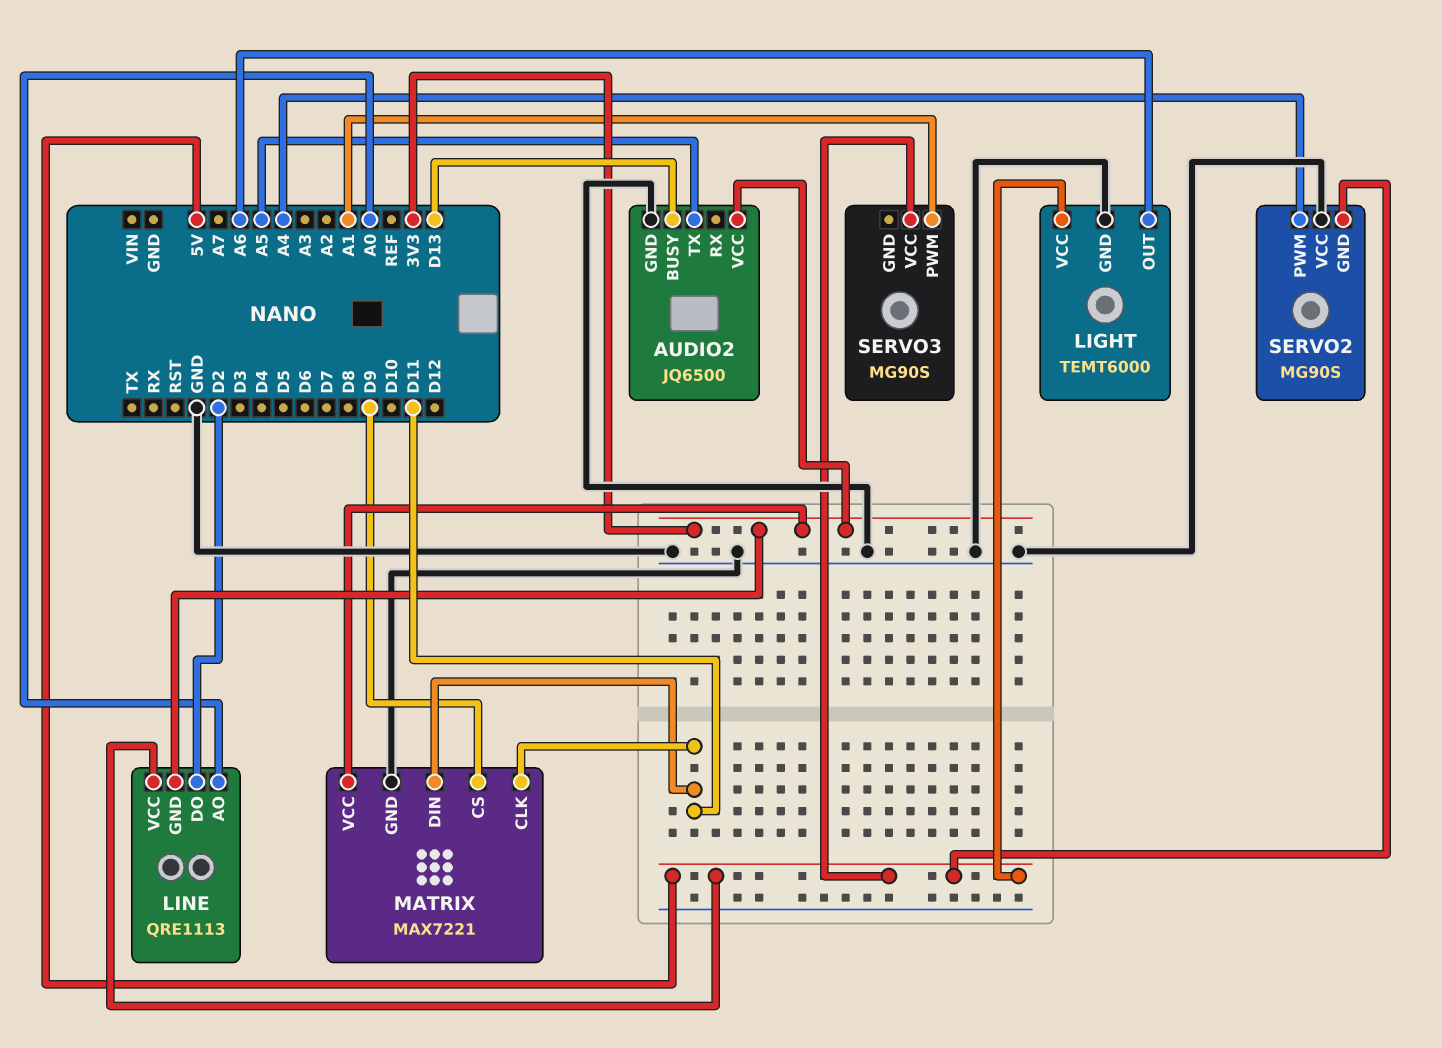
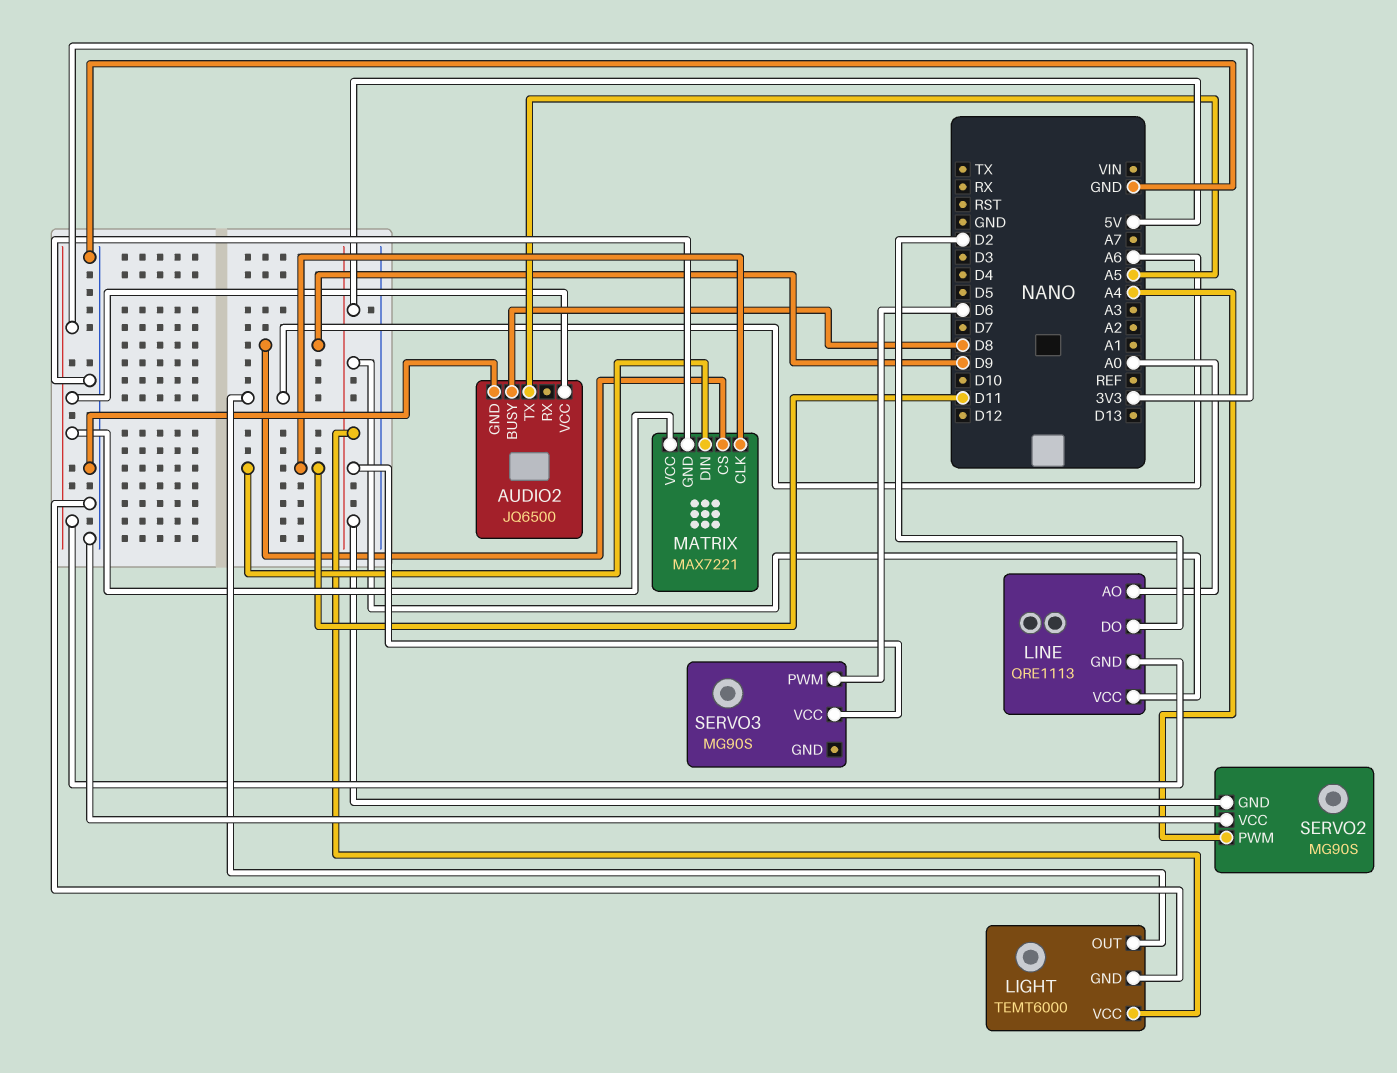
AUDIO2 pin BUSY: D13 -> D8
SERVO3 pin PWM: A1 -> D6

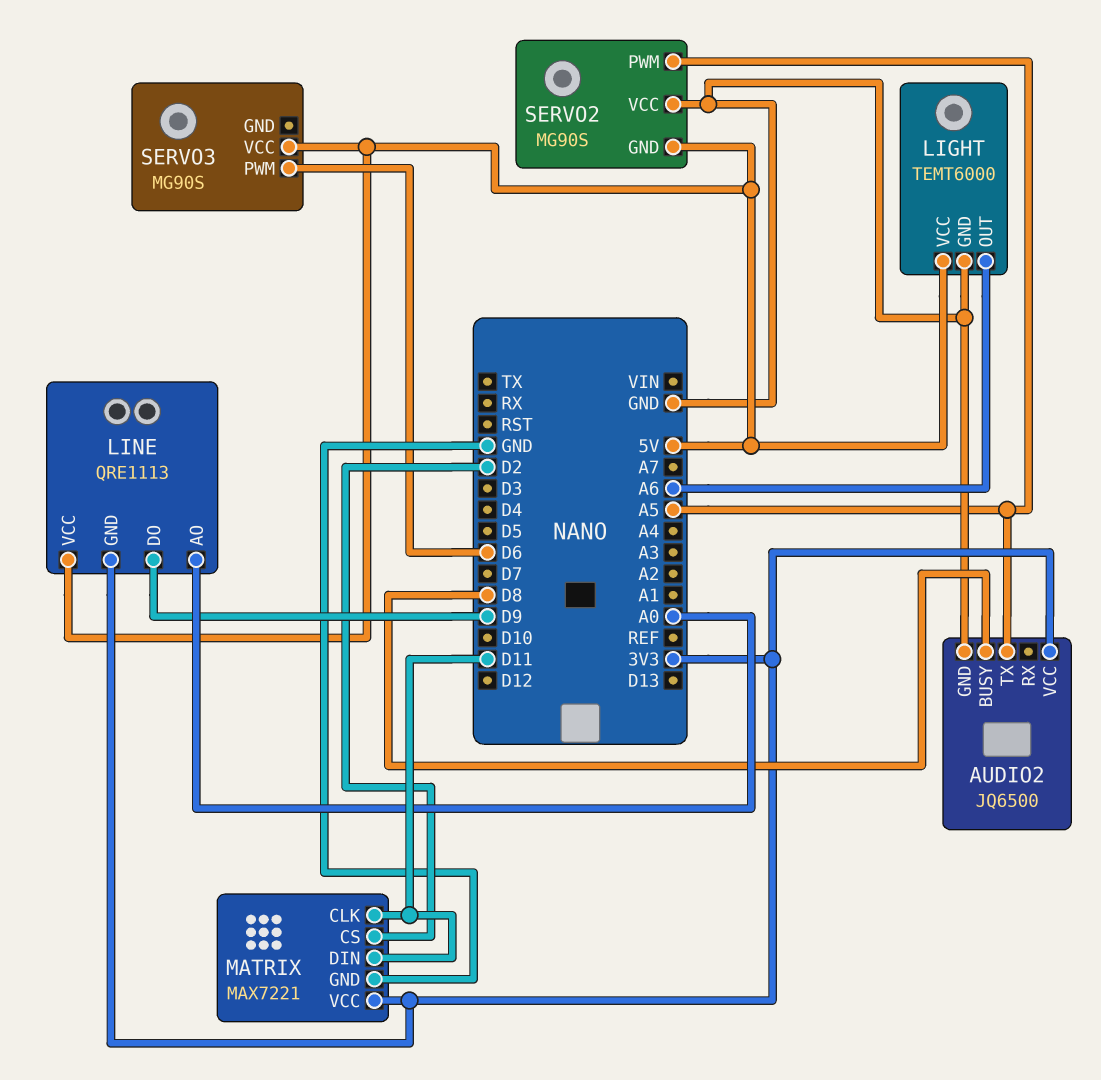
LINE pin DO: D2 -> D9
MATRIX pin CS: D9 -> D2
SERVO2 pin PWM: A4 -> A5

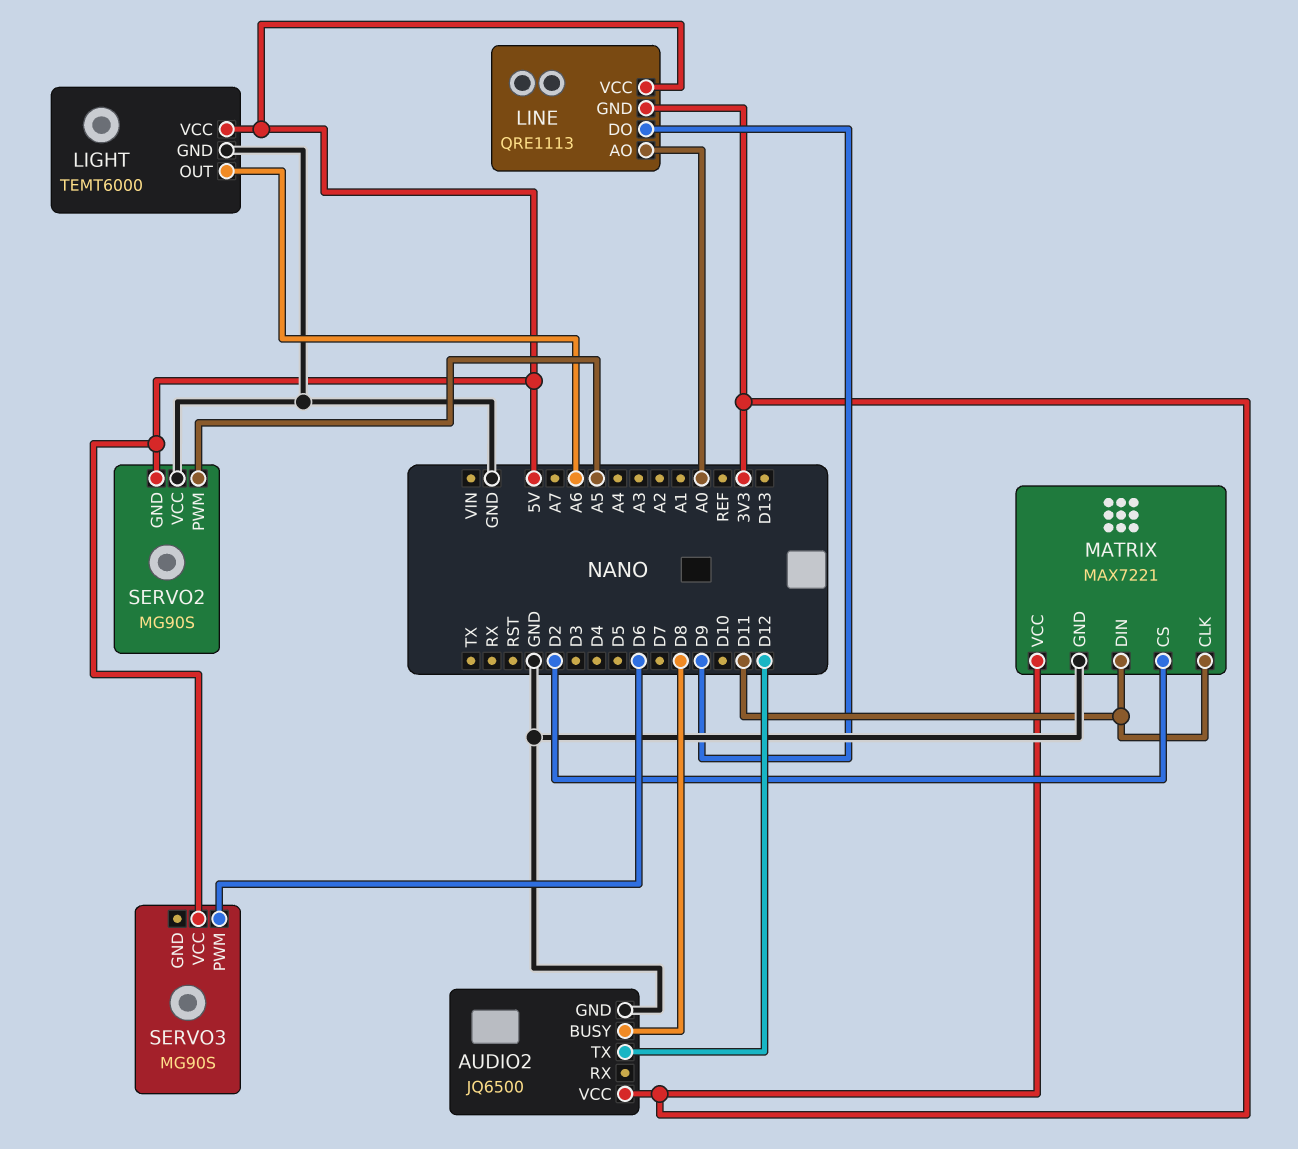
AUDIO2 pin TX: A5 -> D12

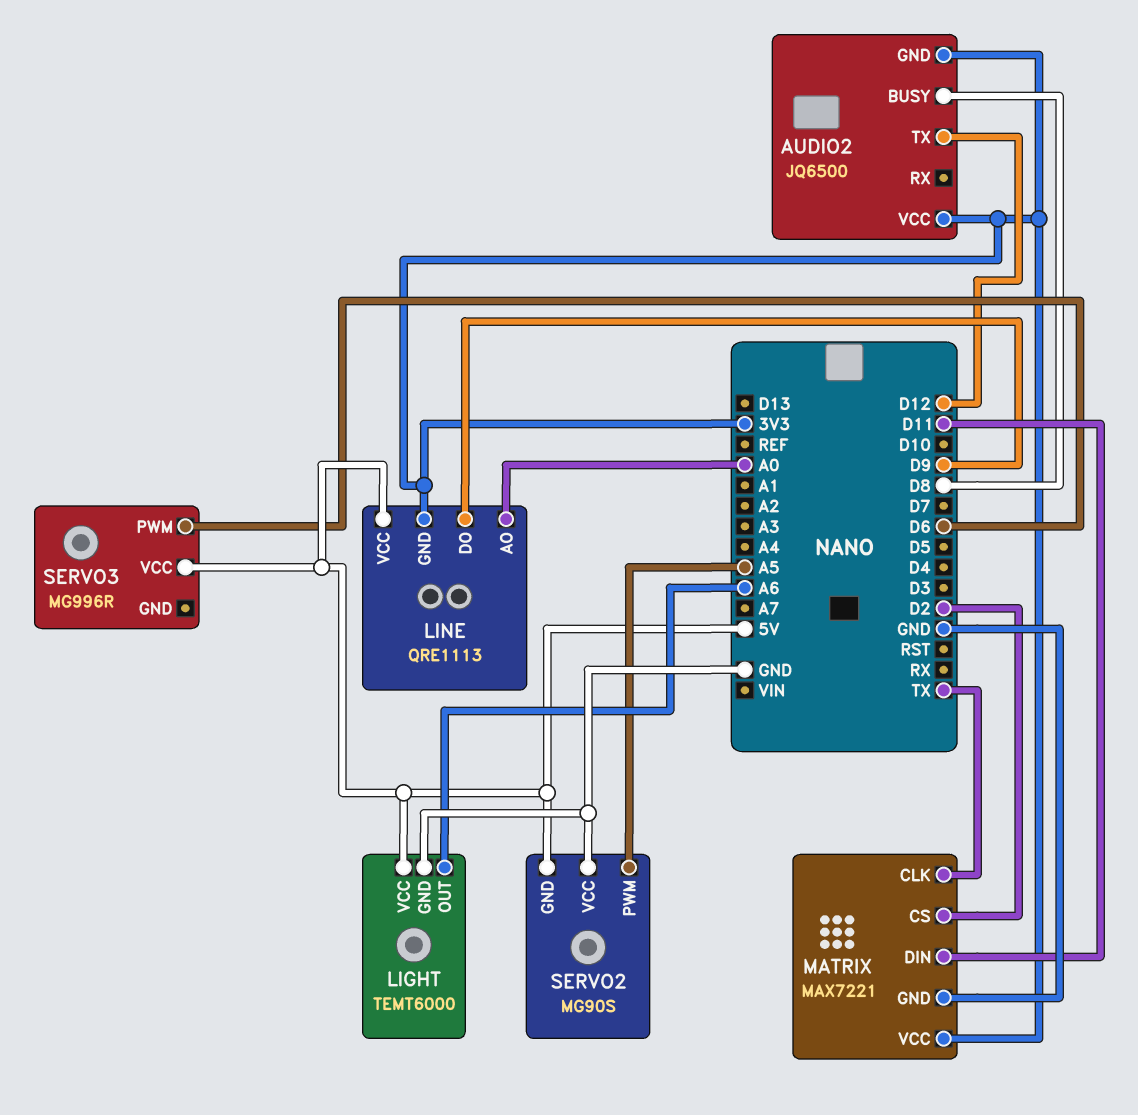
AUDIO2 pin GND: GND -> 3V3
MATRIX pin CLK: D11 -> TX
SERVO3: MG90S -> MG996R

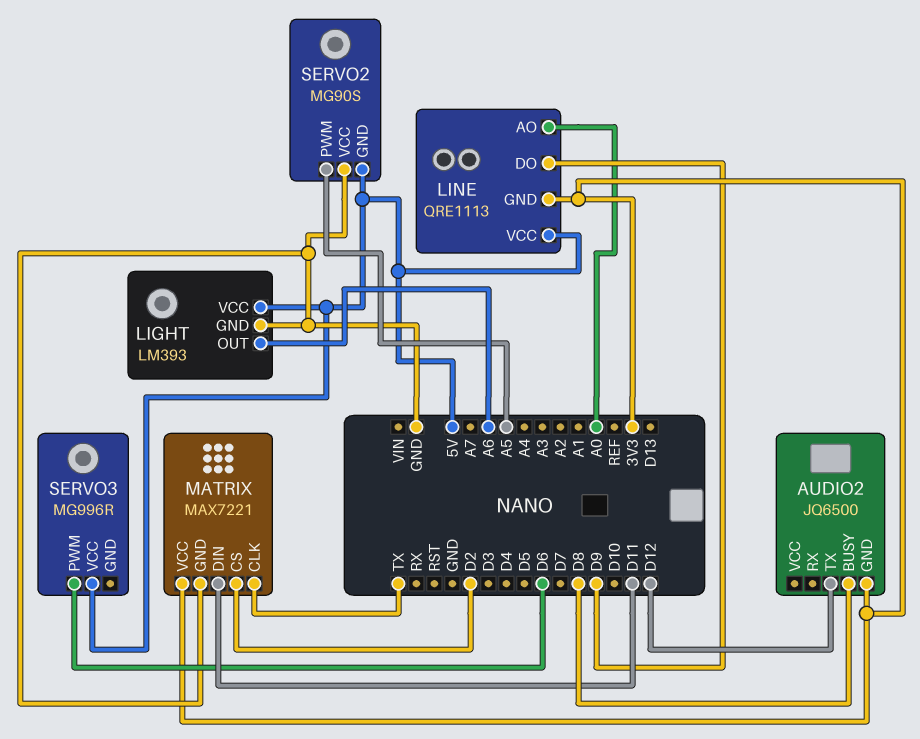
AUDIO2 pin VCC: 3V3 -> none
LIGHT: TEMT6000 -> LM393

